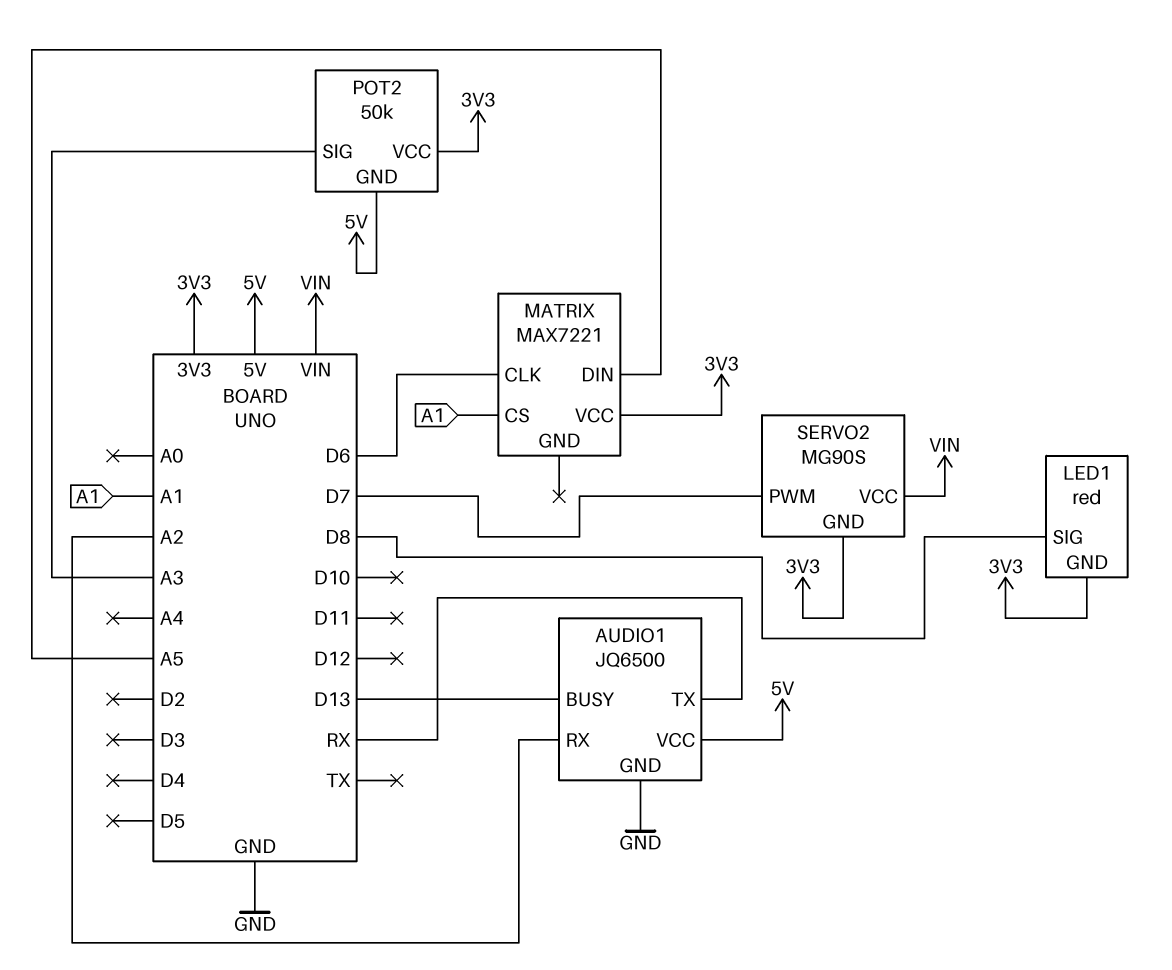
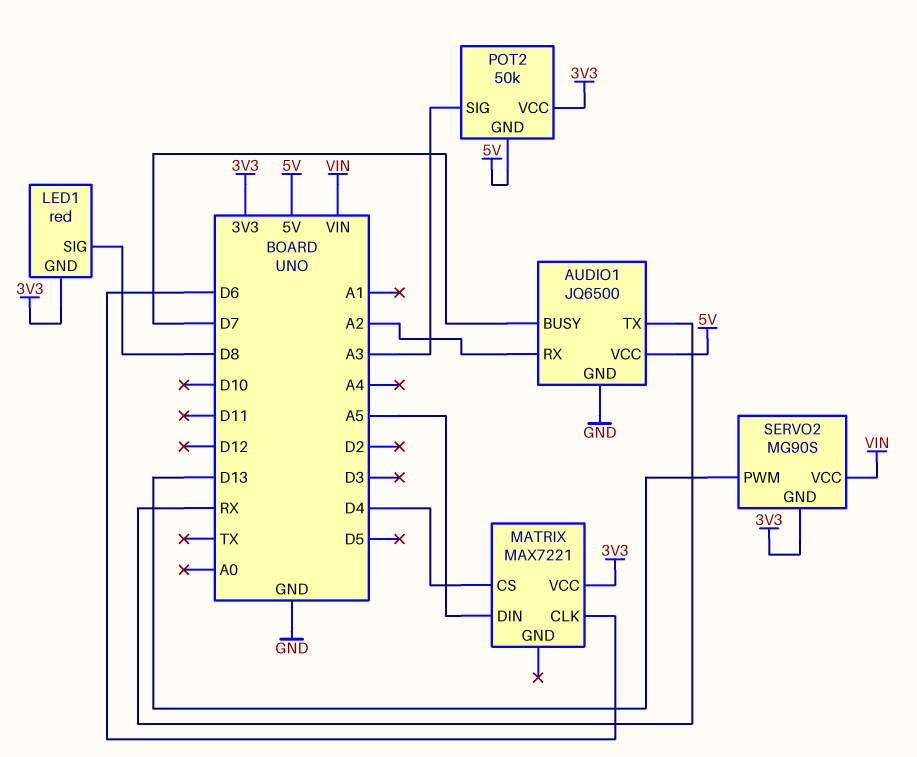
AUDIO1 pin BUSY: D13 -> D7
MATRIX pin CS: A1 -> D4
SERVO2 pin PWM: D7 -> D13

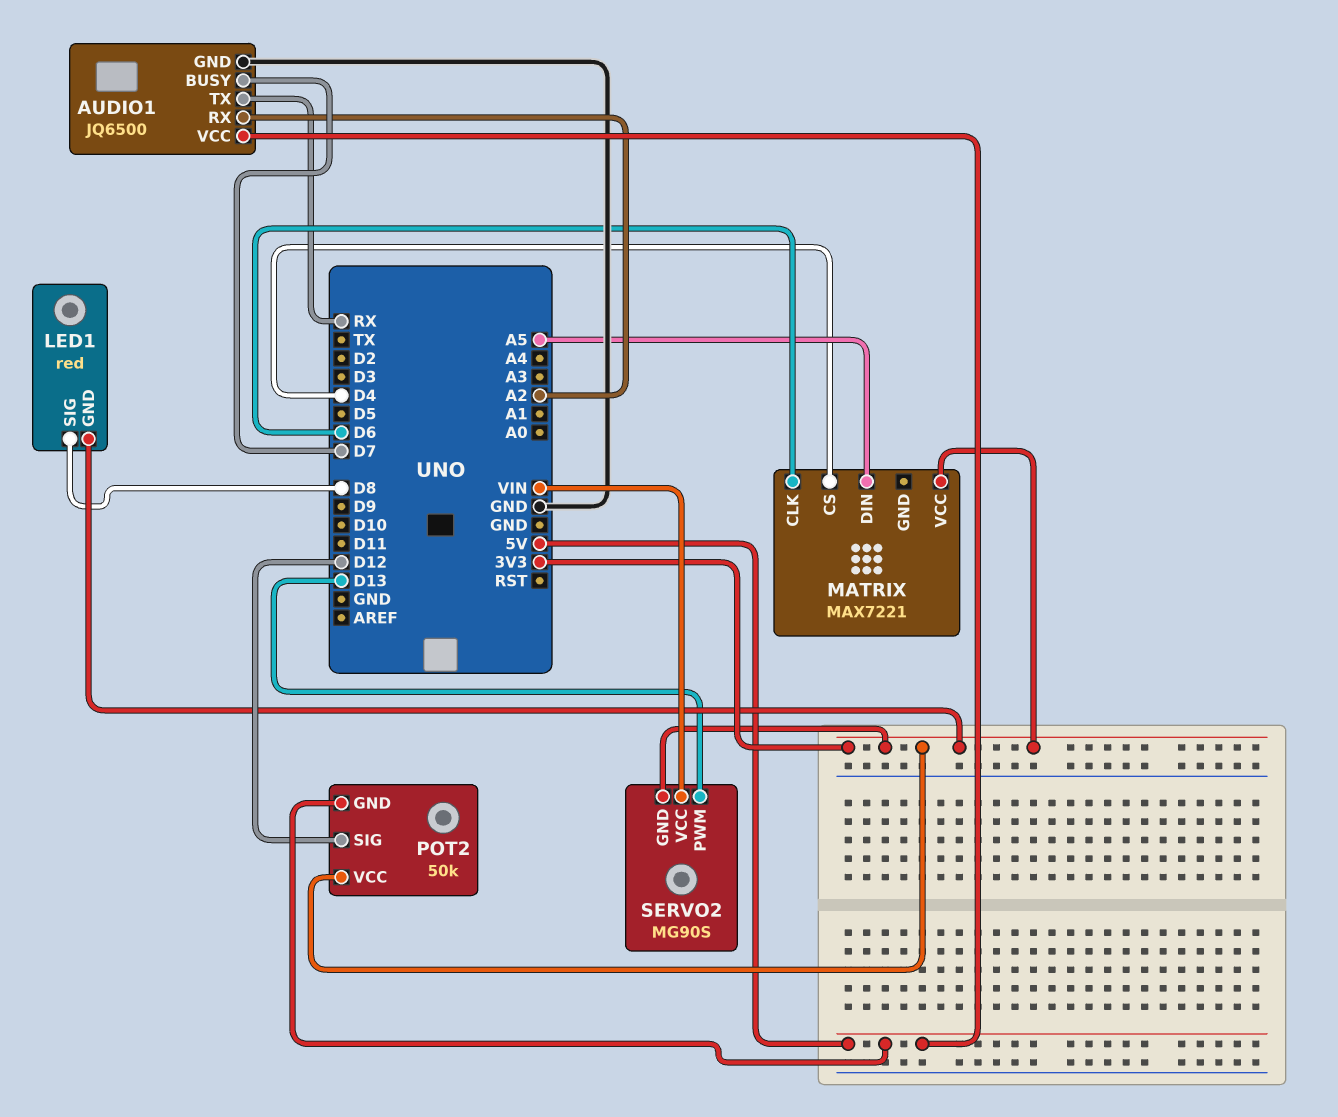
POT2 pin SIG: A3 -> D12

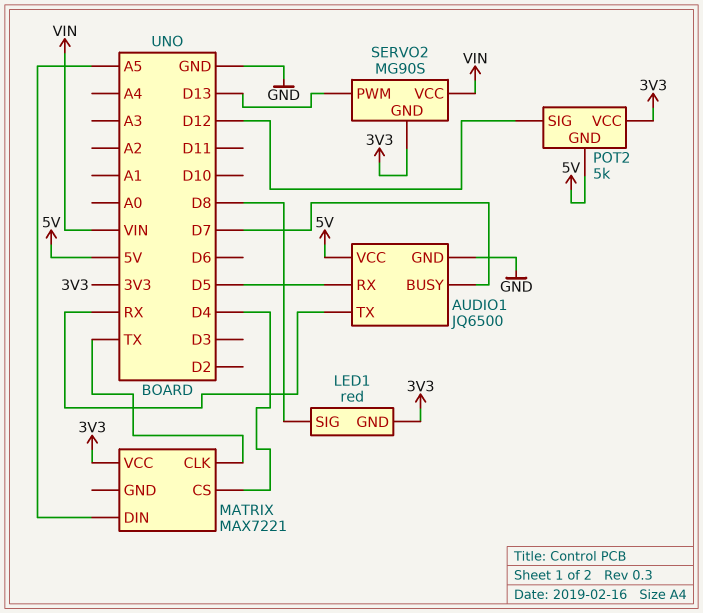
AUDIO1 pin RX: A2 -> D5
MATRIX pin CLK: D6 -> TX
POT2: 50k -> 5k

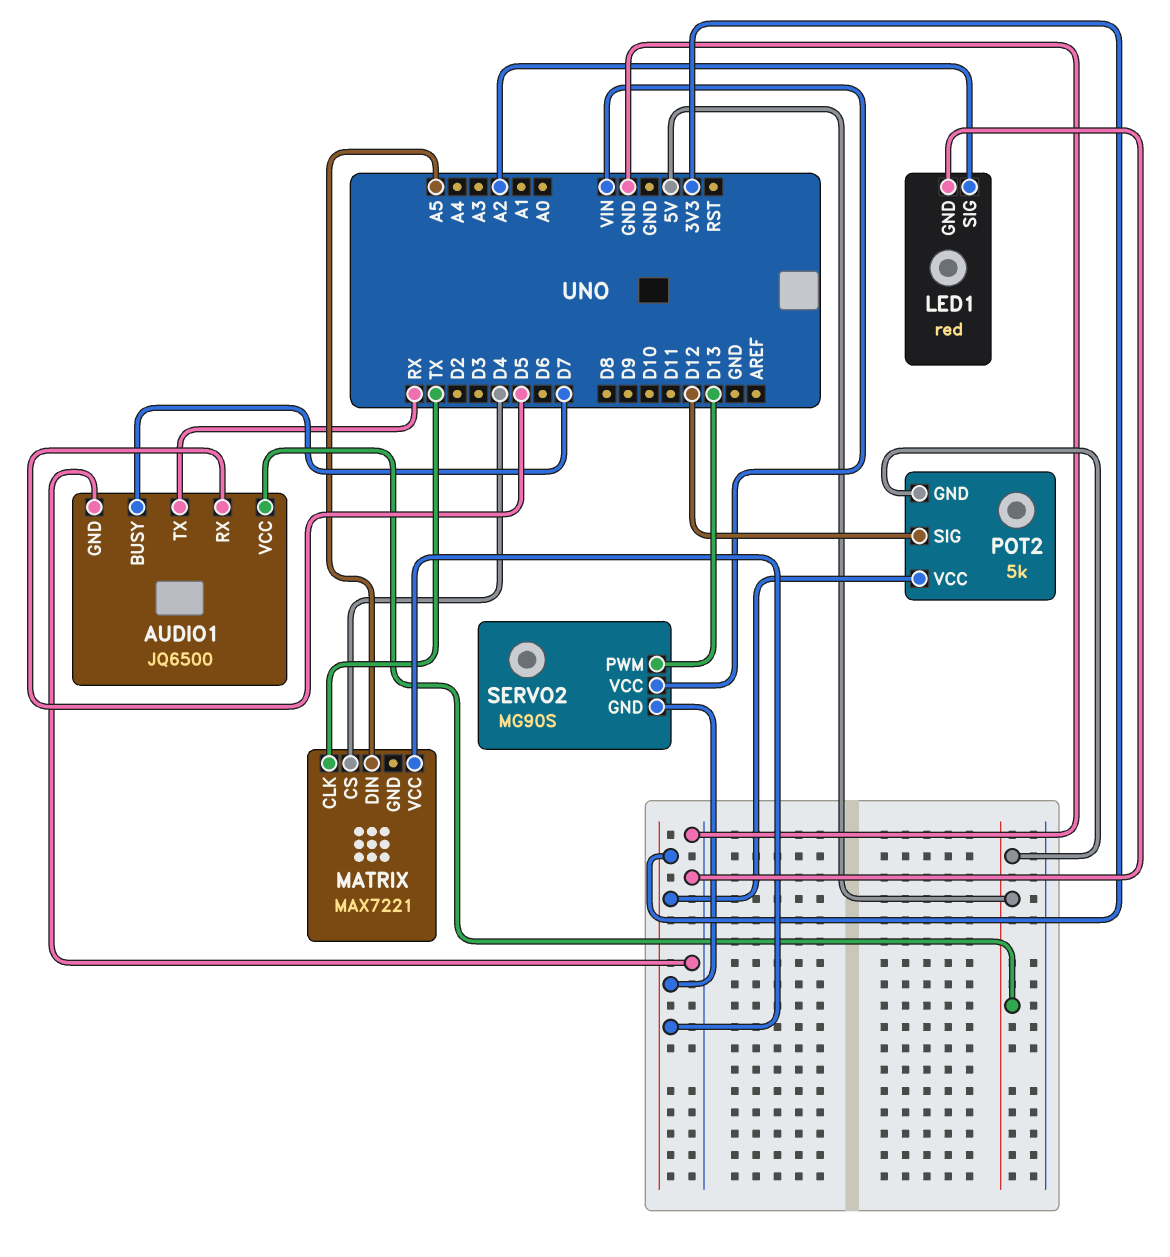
LED1 pin GND: 3V3 -> GND
LED1 pin SIG: D8 -> A2

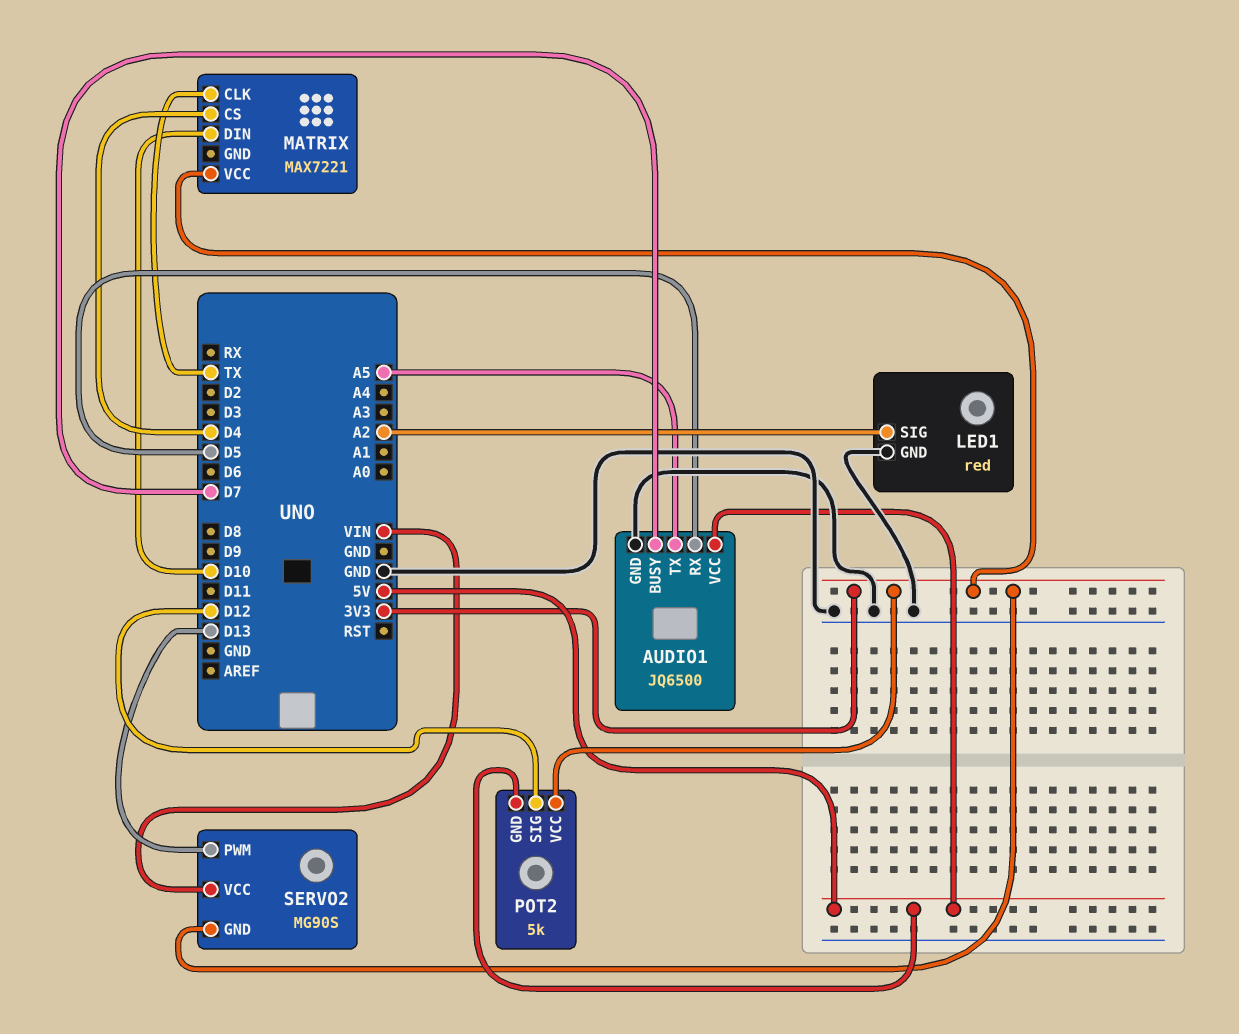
AUDIO1 pin TX: RX -> A5
MATRIX pin DIN: A5 -> D10

